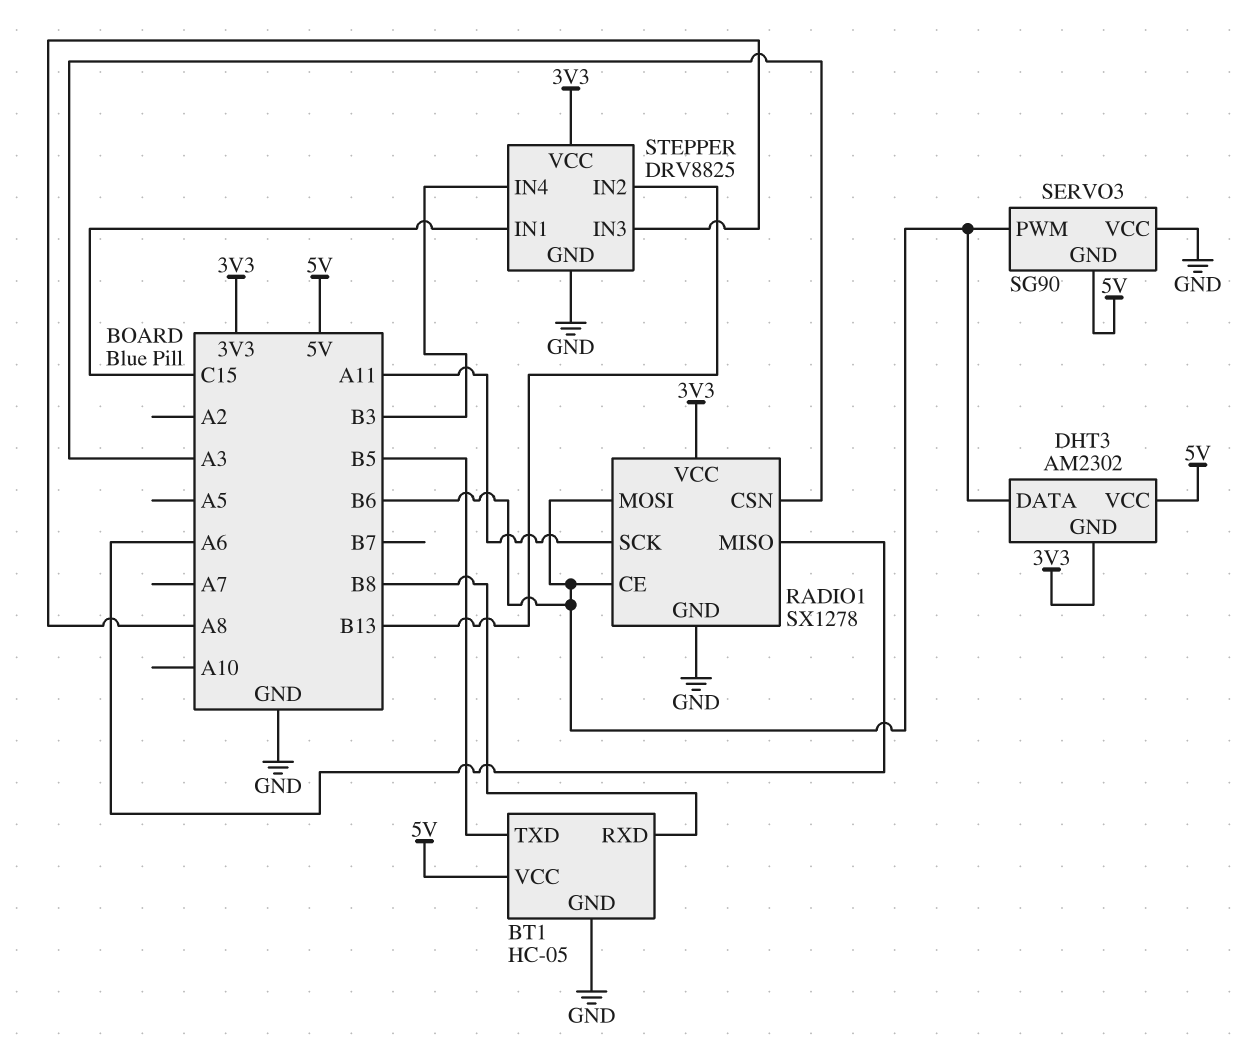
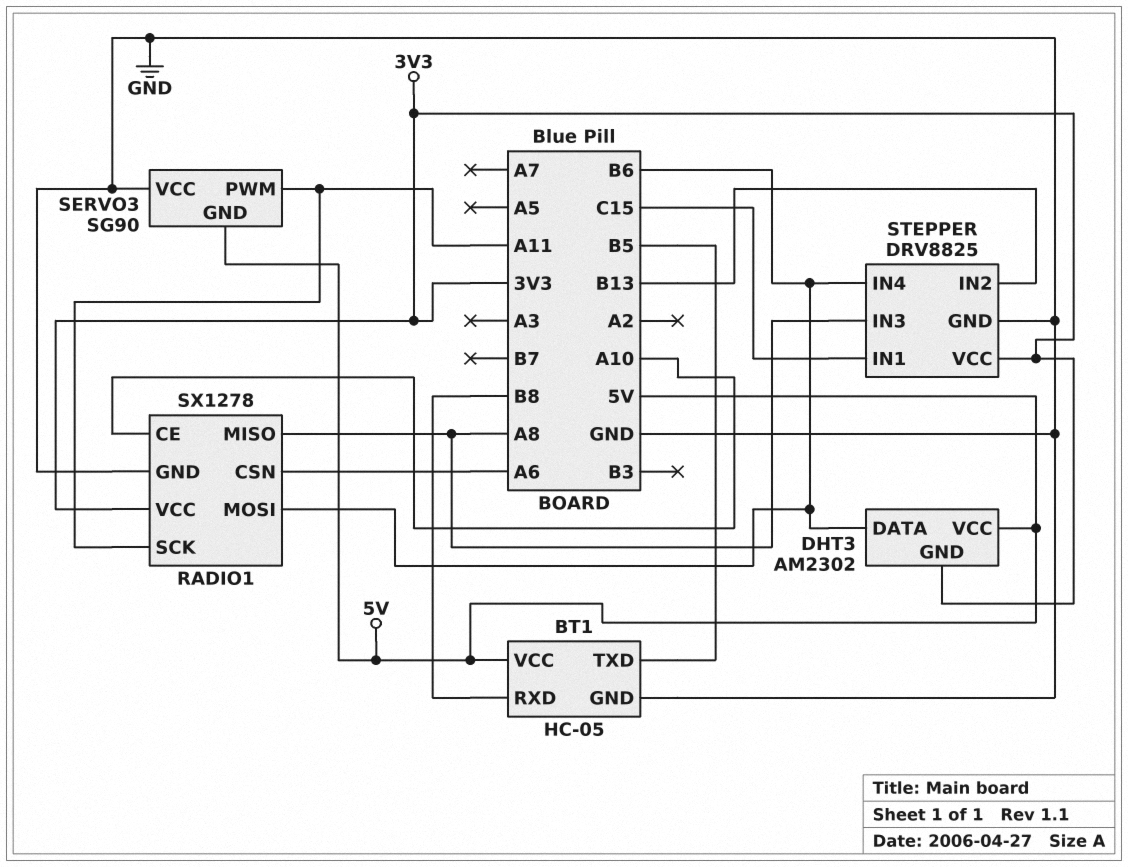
RADIO1 pin CE: B6 -> A10
RADIO1 pin CSN: A3 -> A6
RADIO1 pin MISO: A6 -> A8
SERVO3 pin PWM: B6 -> A11
STEPPER pin IN4: B3 -> B6

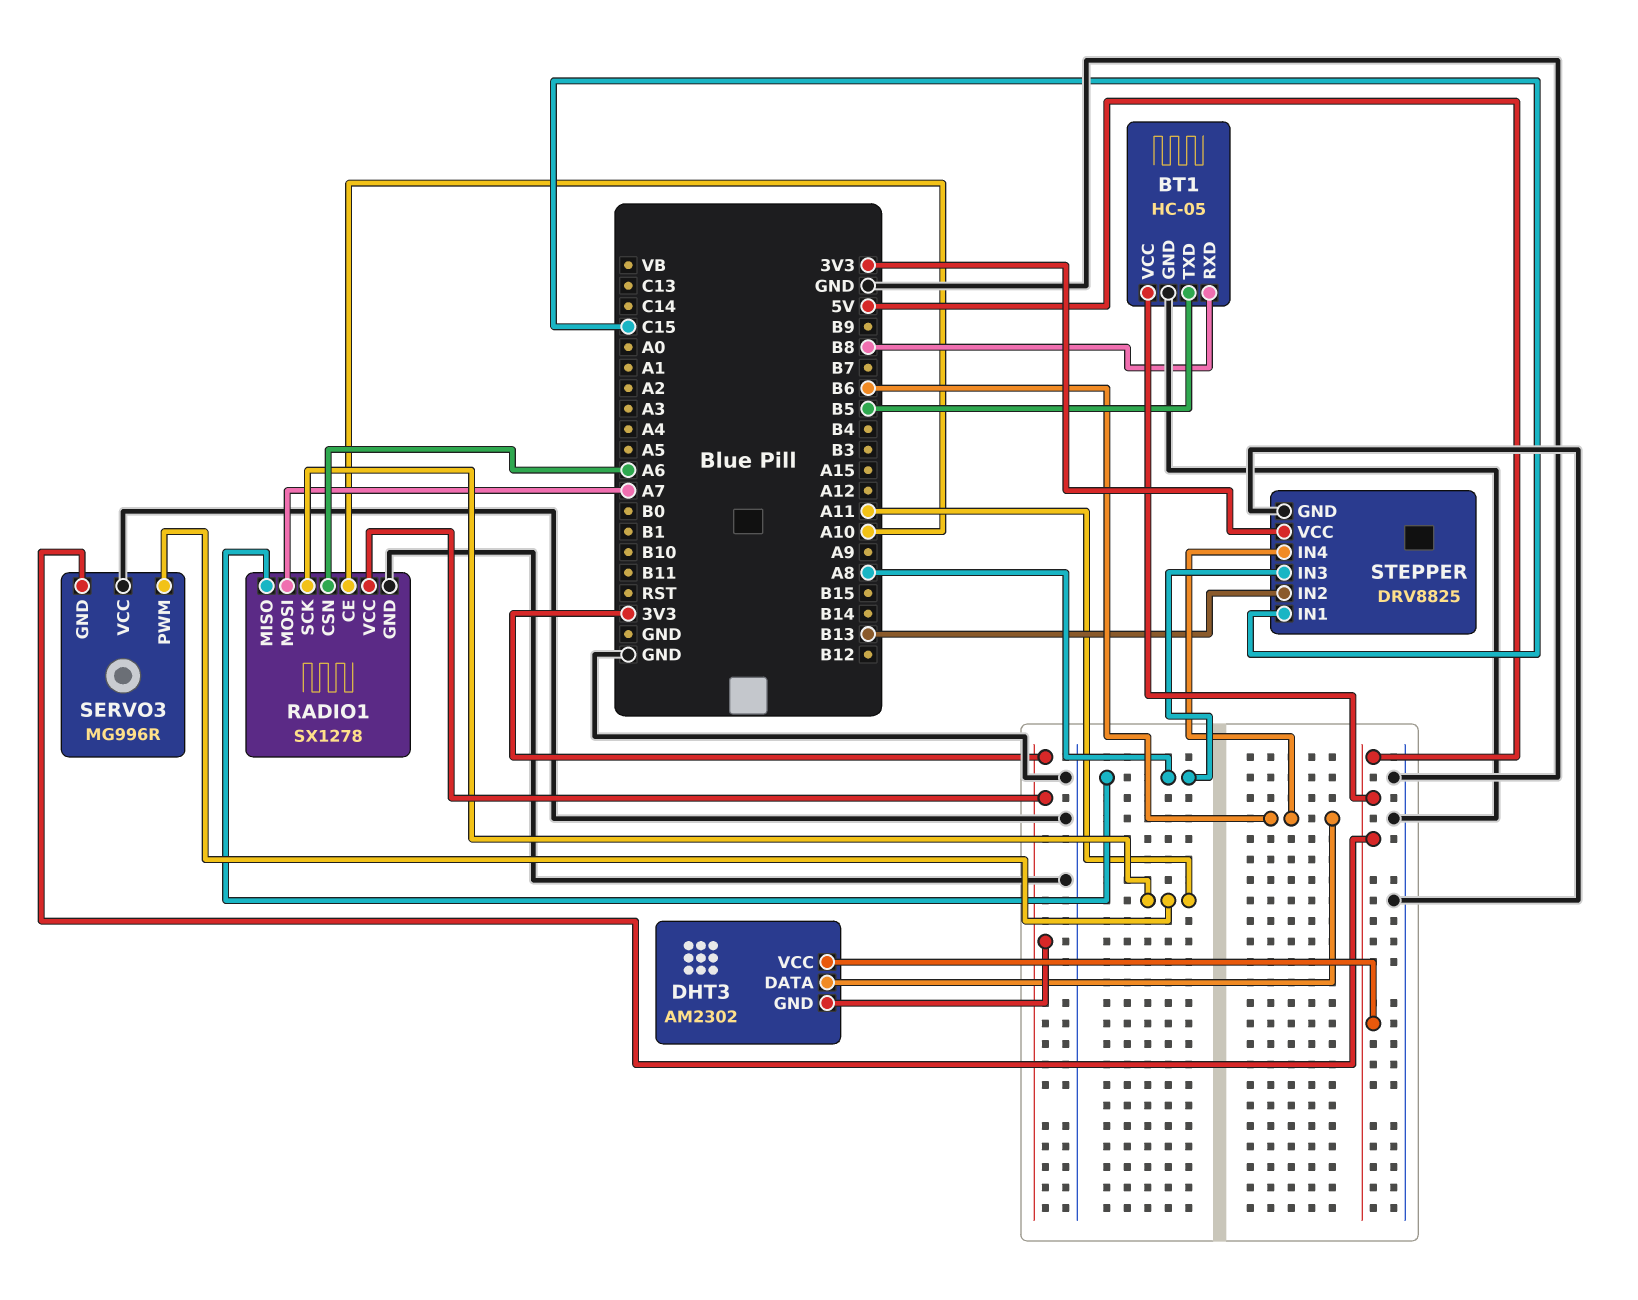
RADIO1 pin MOSI: B6 -> A7
SERVO3: SG90 -> MG996R

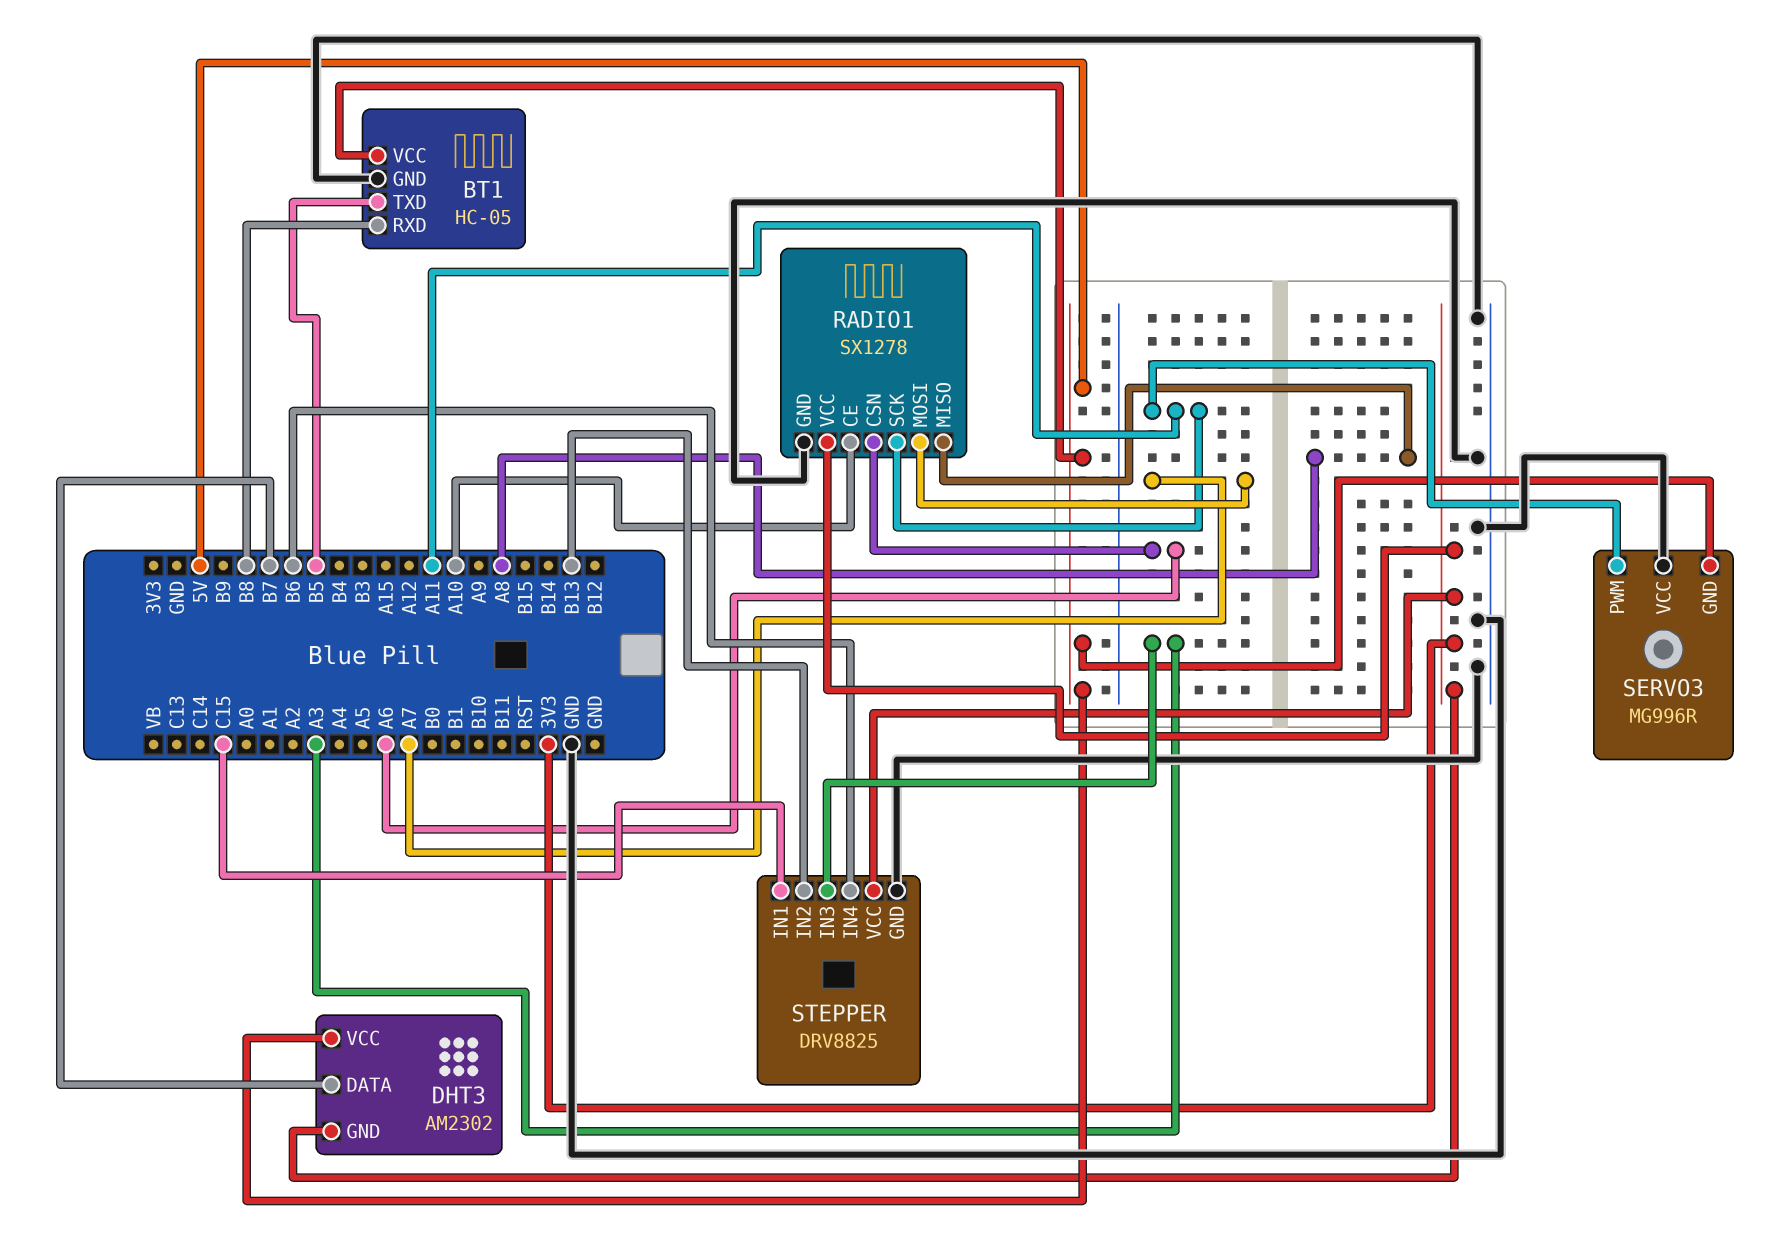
DHT3 pin DATA: B6 -> B7
STEPPER pin IN3: A8 -> A3

